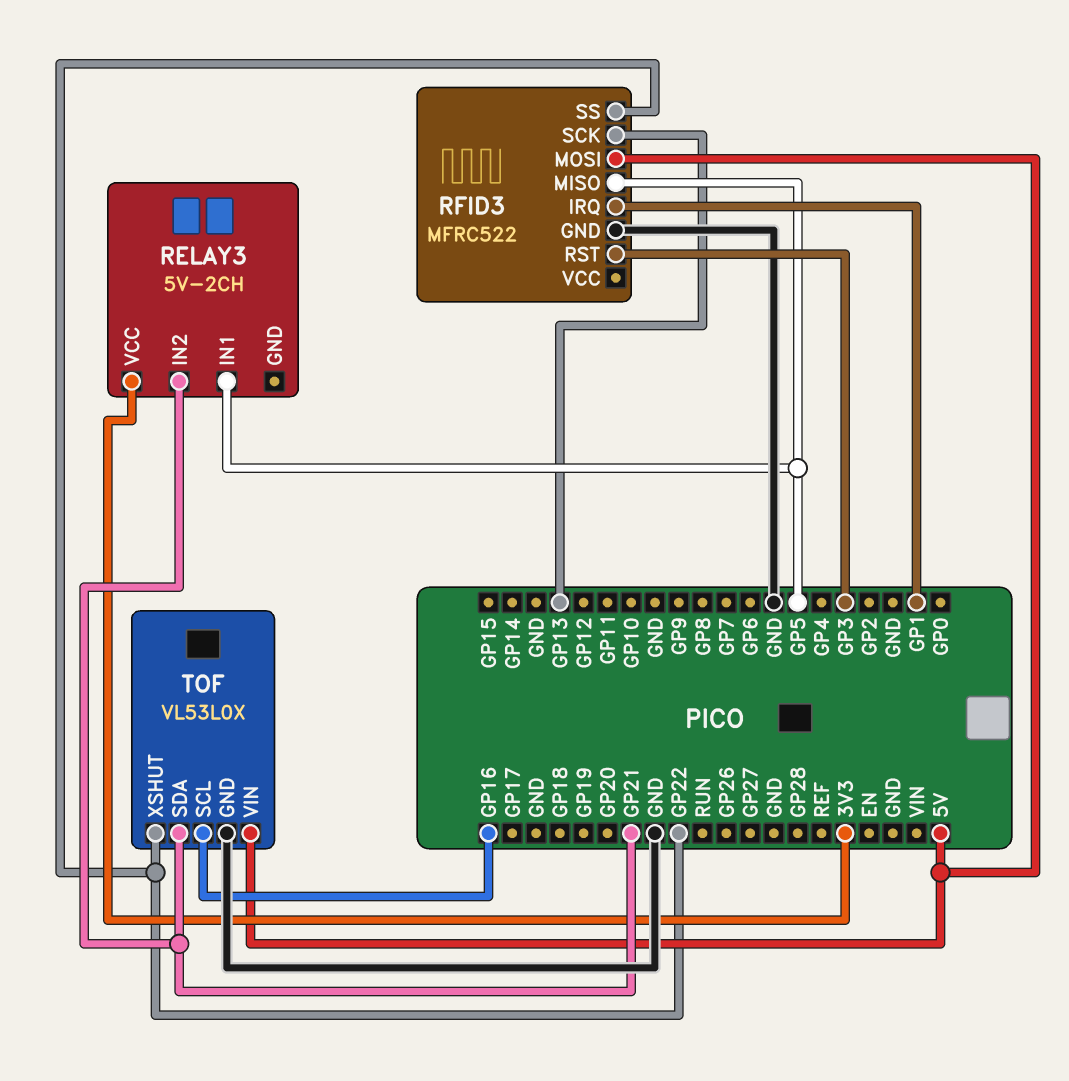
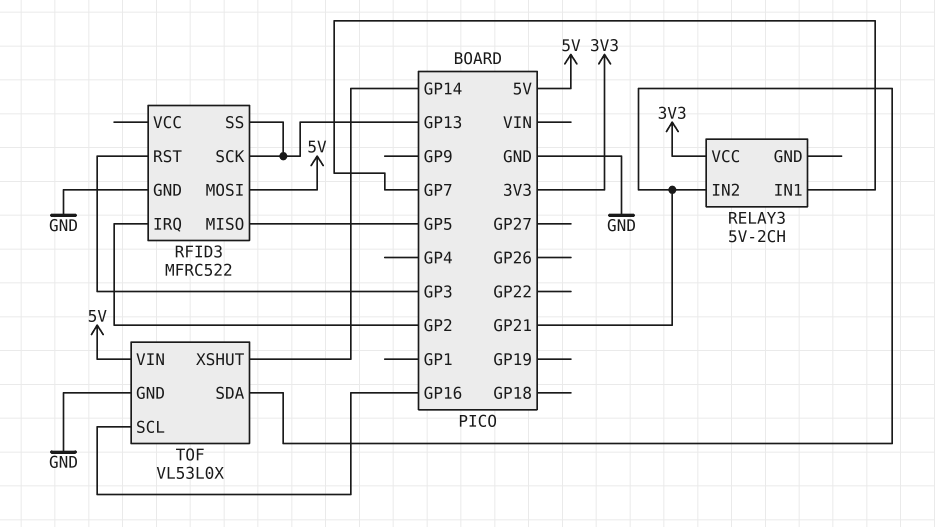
RELAY3 pin IN1: GP5 -> GP7
RFID3 pin IRQ: GP1 -> GP2
RFID3 pin SS: GP22 -> GP13
TOF pin XSHUT: GP22 -> GP14

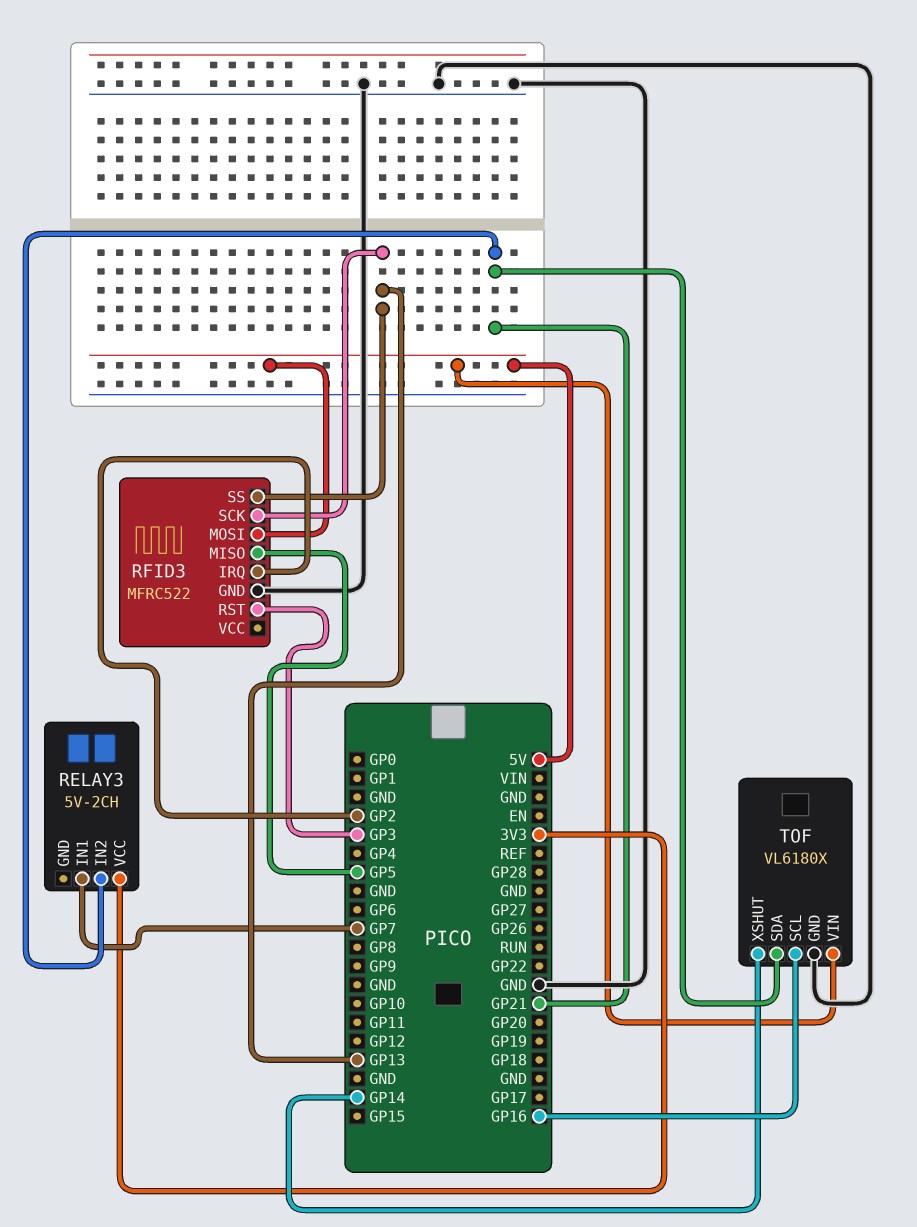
TOF: VL53L0X -> VL6180X

